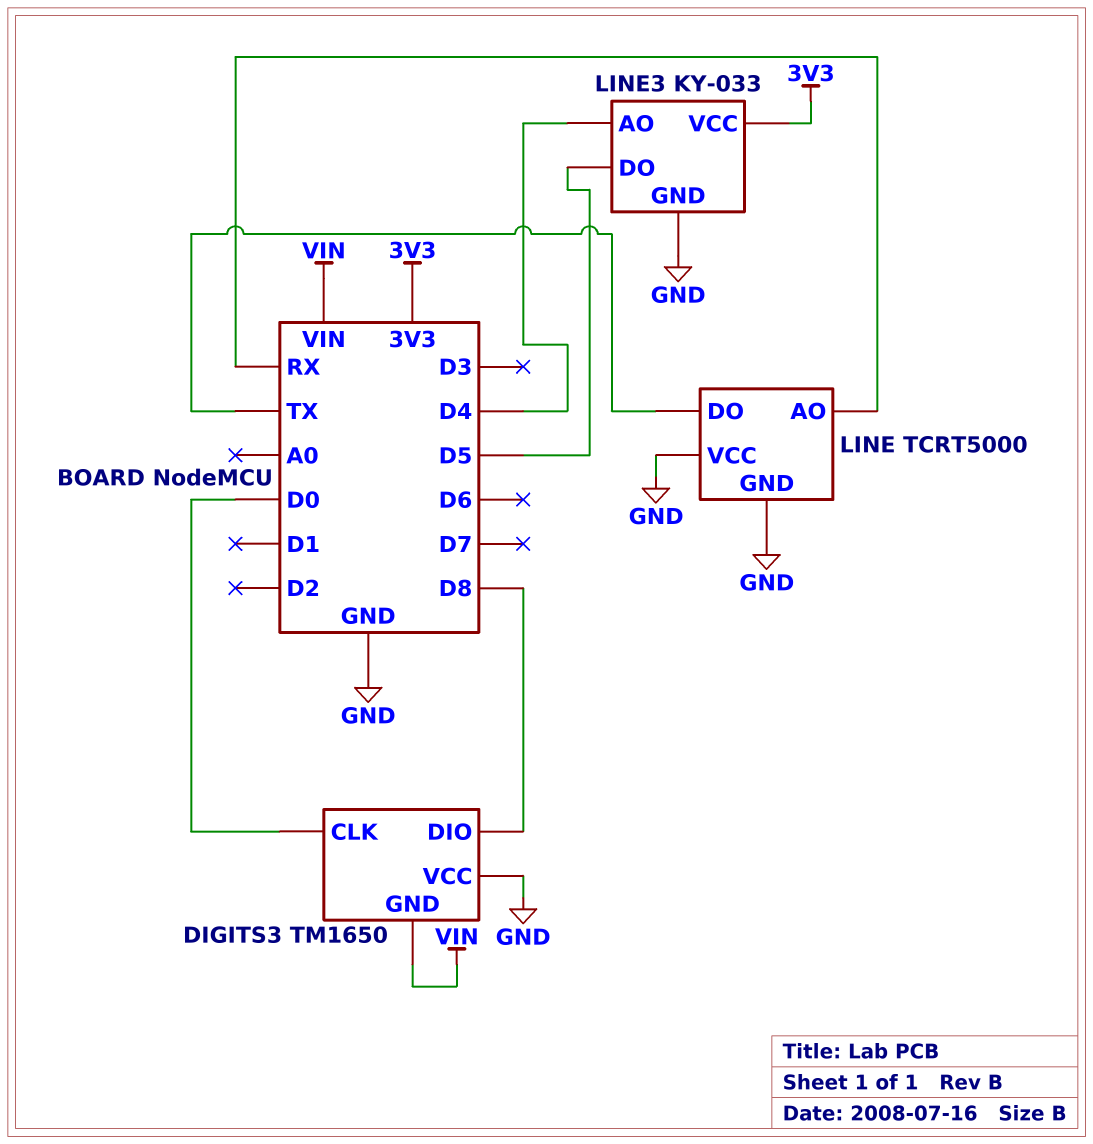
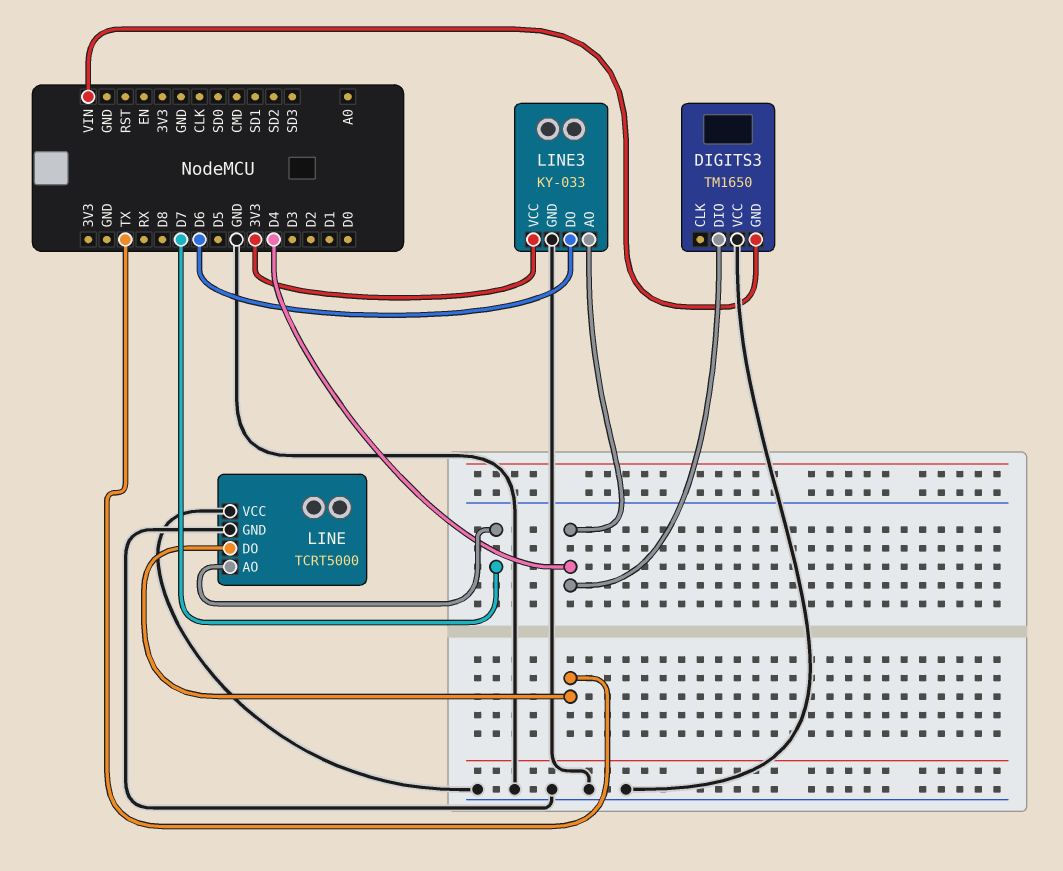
DIGITS3 pin CLK: D0 -> none
DIGITS3 pin DIO: D8 -> D4
LINE pin AO: RX -> D7
LINE3 pin DO: D5 -> D6

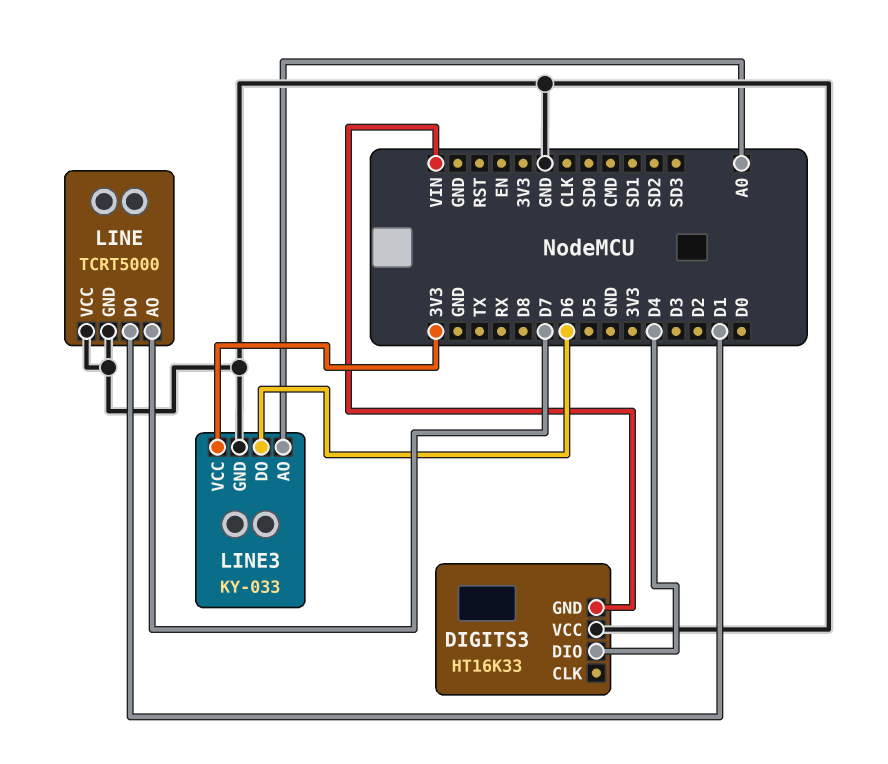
DIGITS3: TM1650 -> HT16K33
LINE pin DO: TX -> D1
LINE3 pin AO: D4 -> A0

